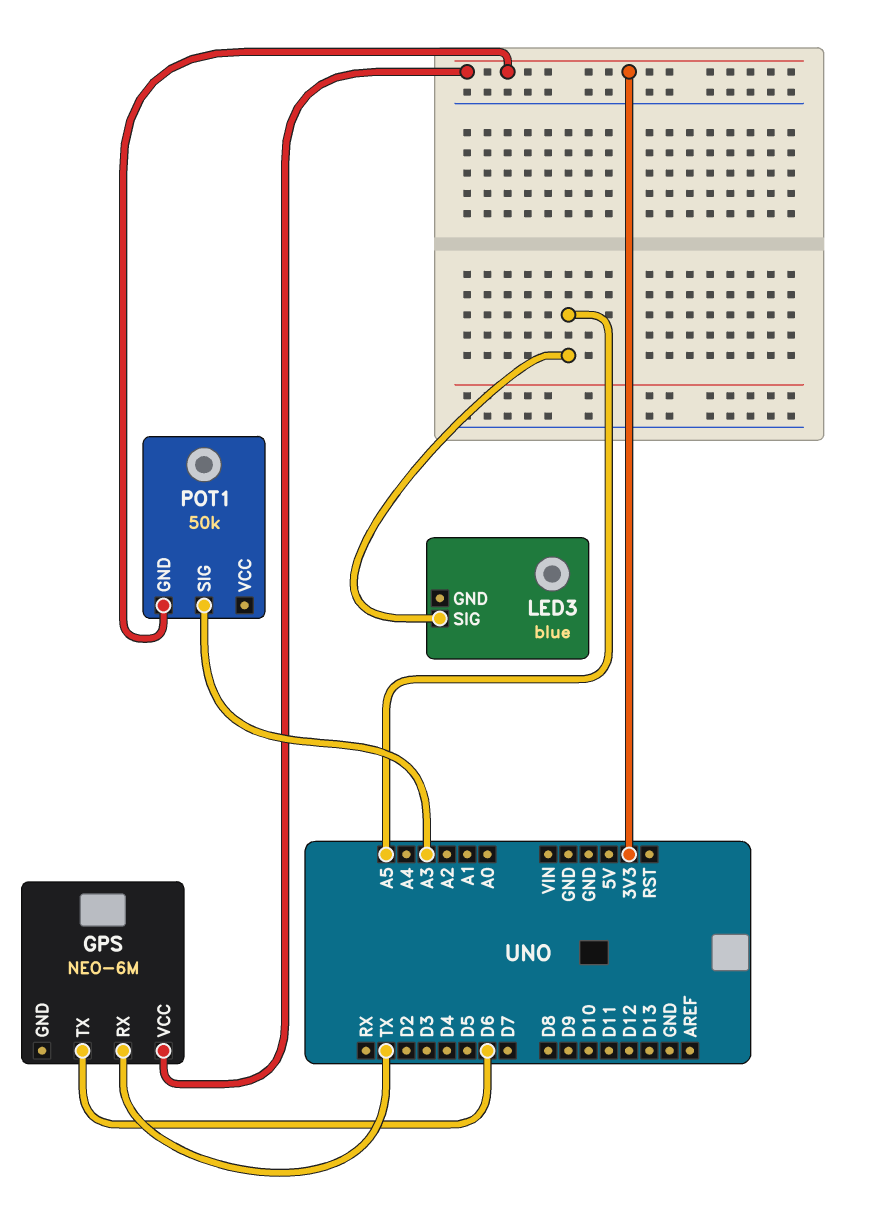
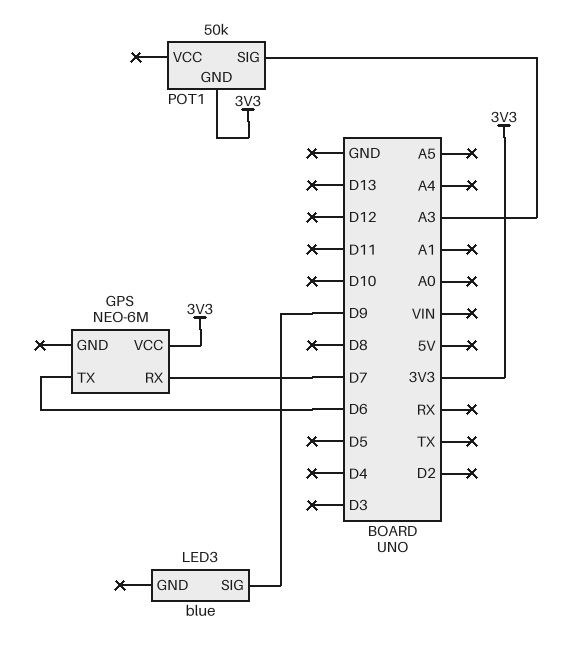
GPS pin RX: TX -> D7
LED3 pin SIG: A5 -> D9

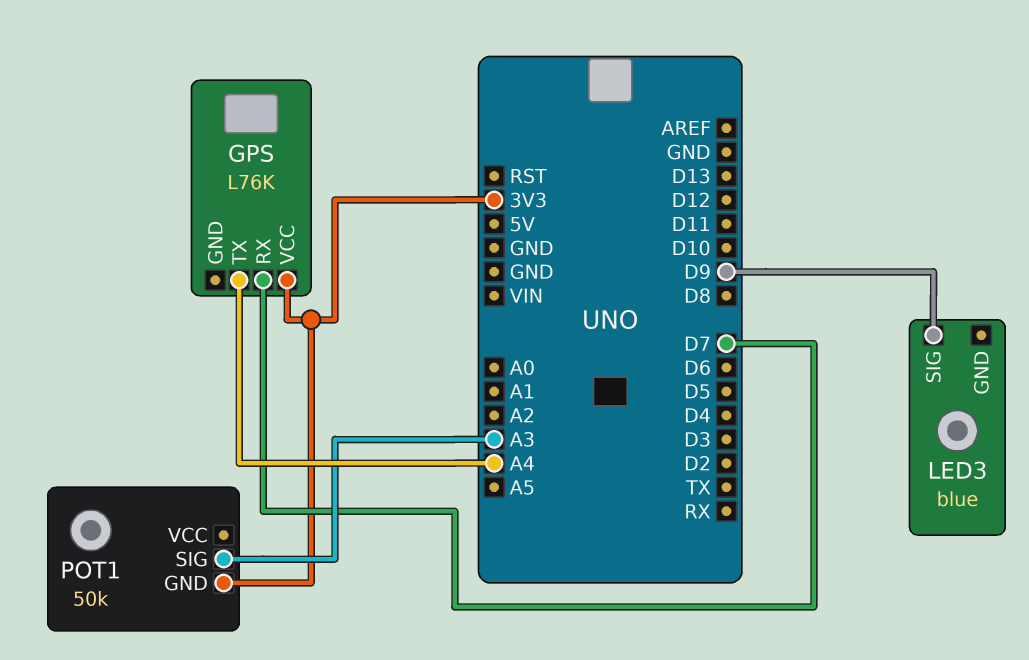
GPS: NEO-6M -> L76K
GPS pin TX: D6 -> A4

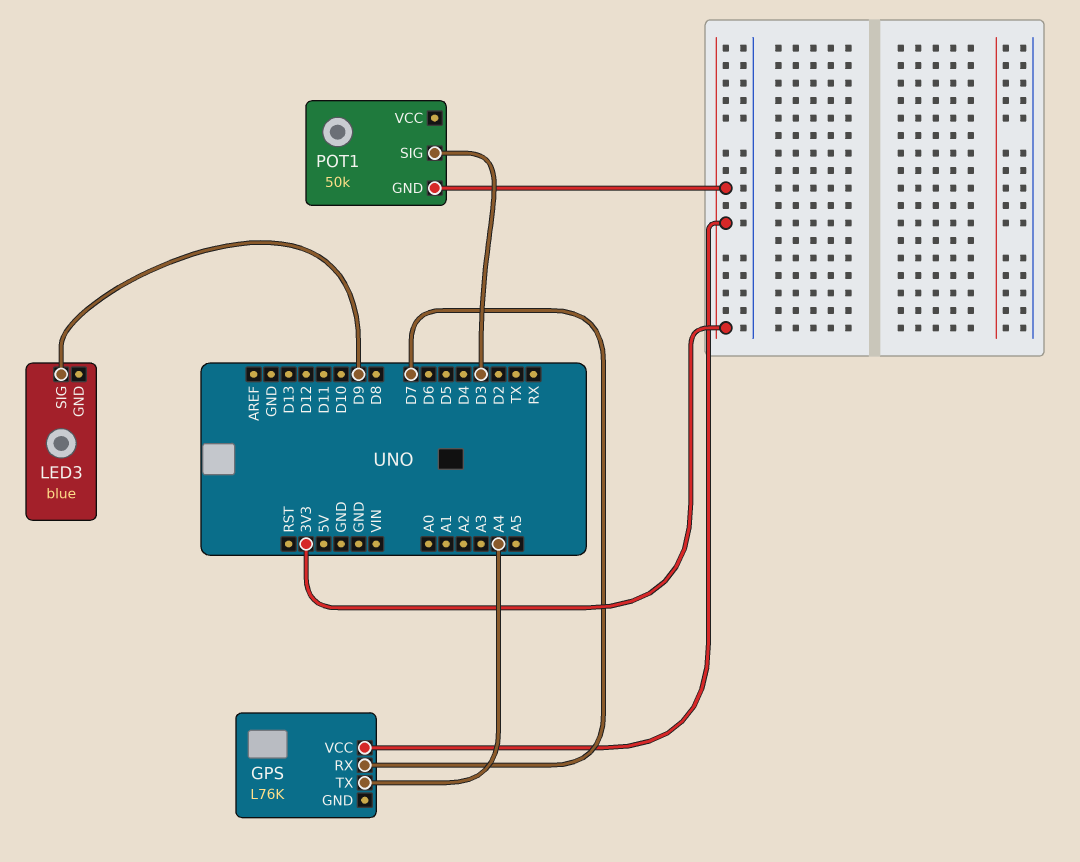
POT1 pin SIG: A3 -> D3

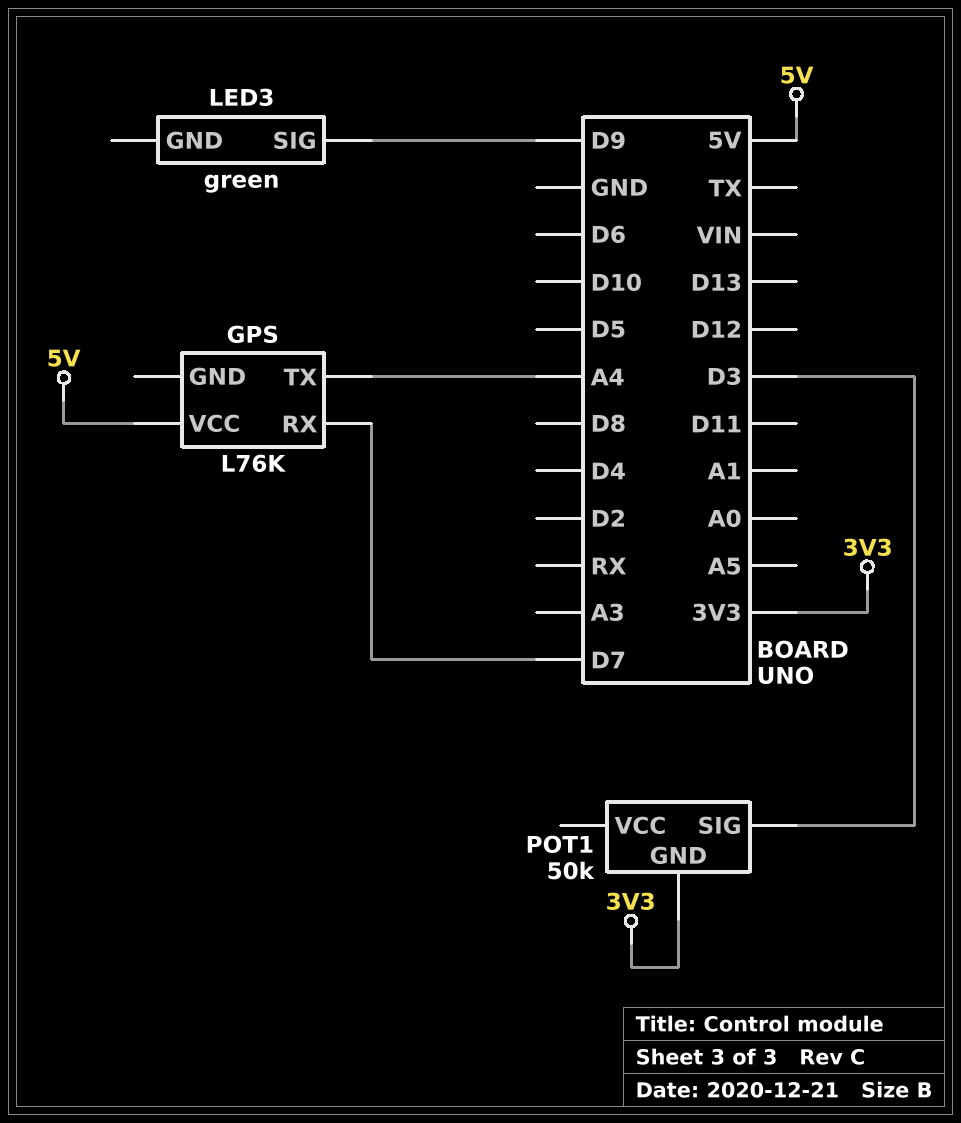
GPS pin VCC: 3V3 -> 5V
LED3: blue -> green

